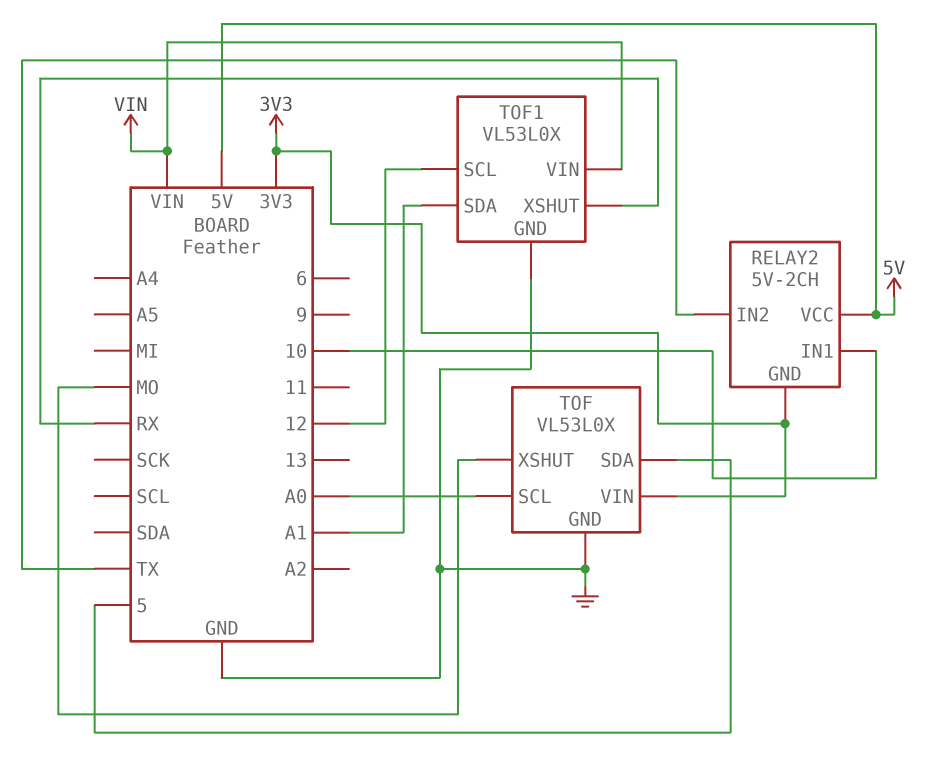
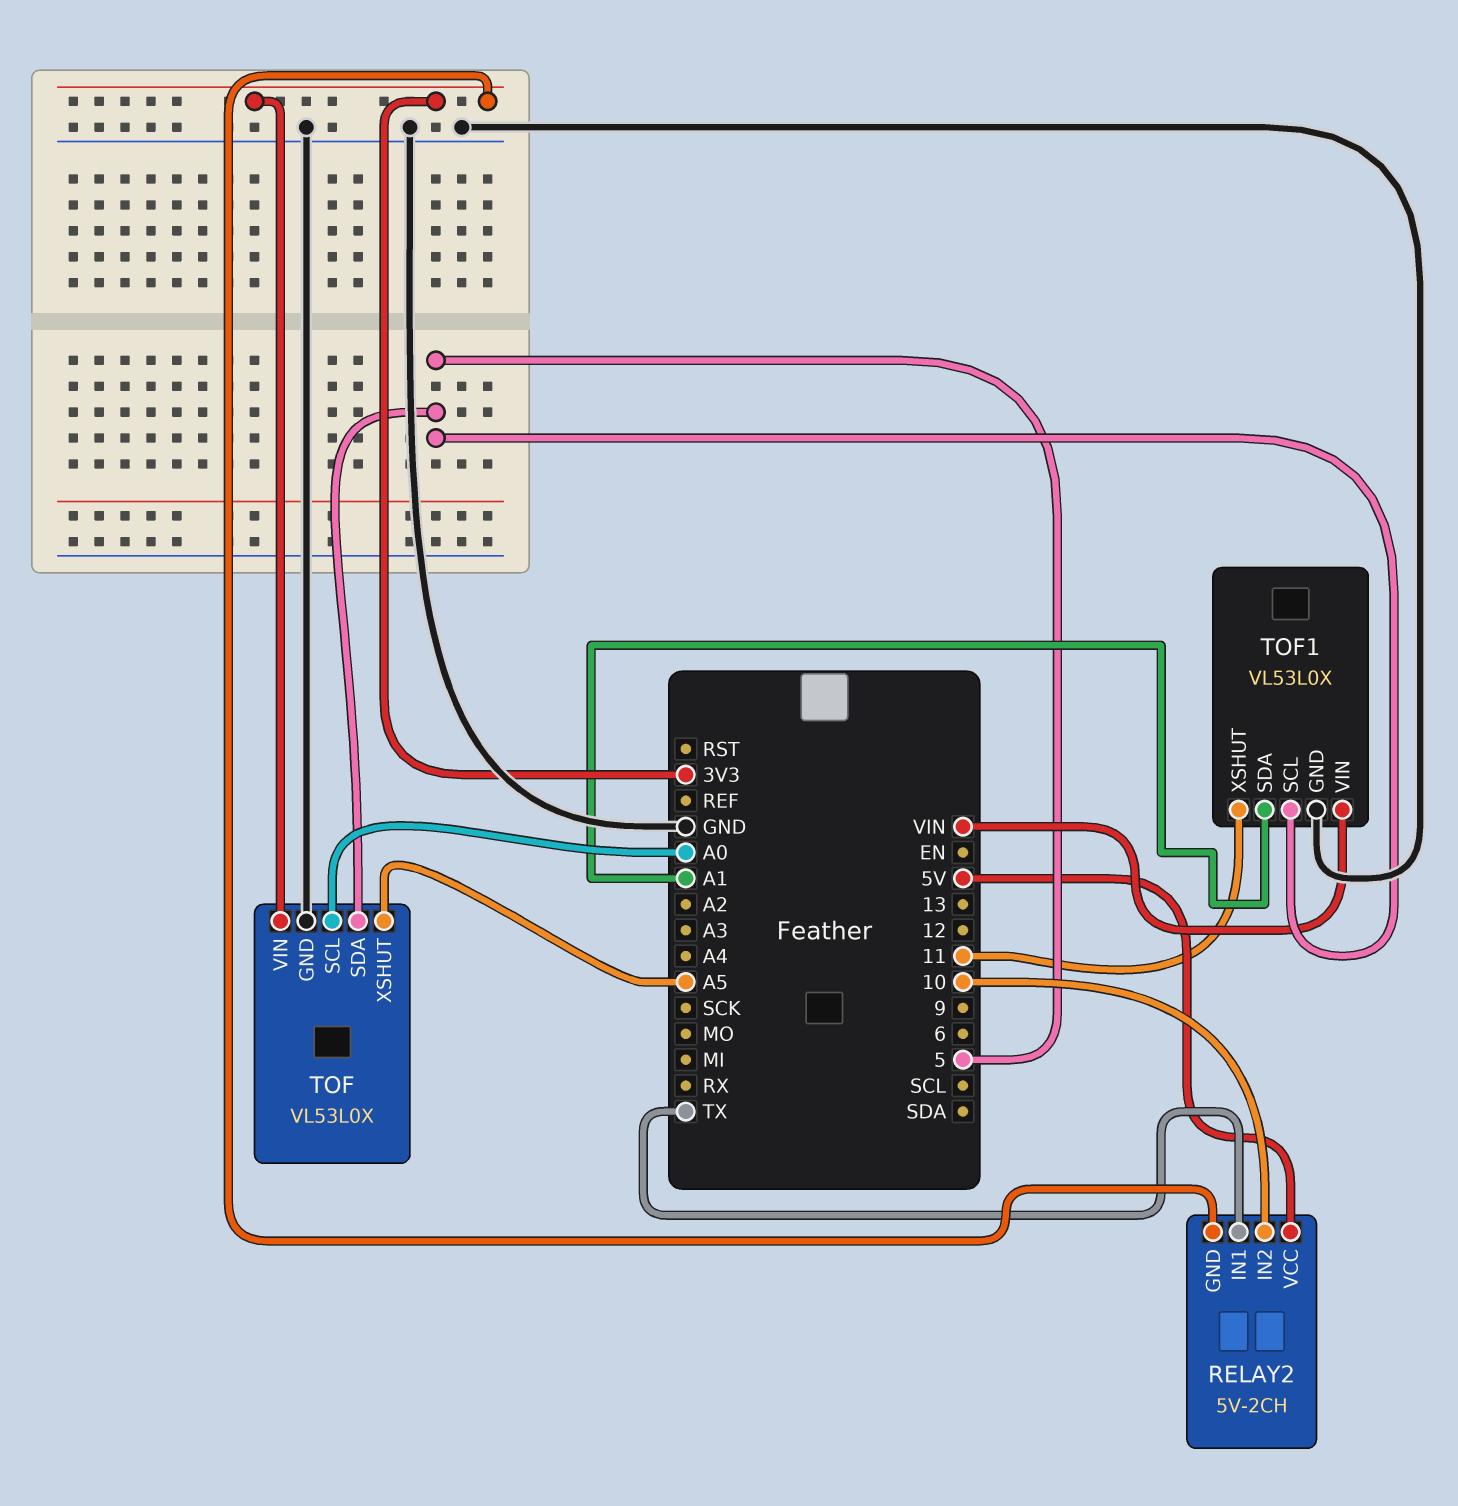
RELAY2 pin IN1: 10 -> TX
RELAY2 pin IN2: TX -> 10
TOF pin XSHUT: MO -> A5
TOF1 pin SCL: 12 -> 5
TOF1 pin XSHUT: RX -> 11

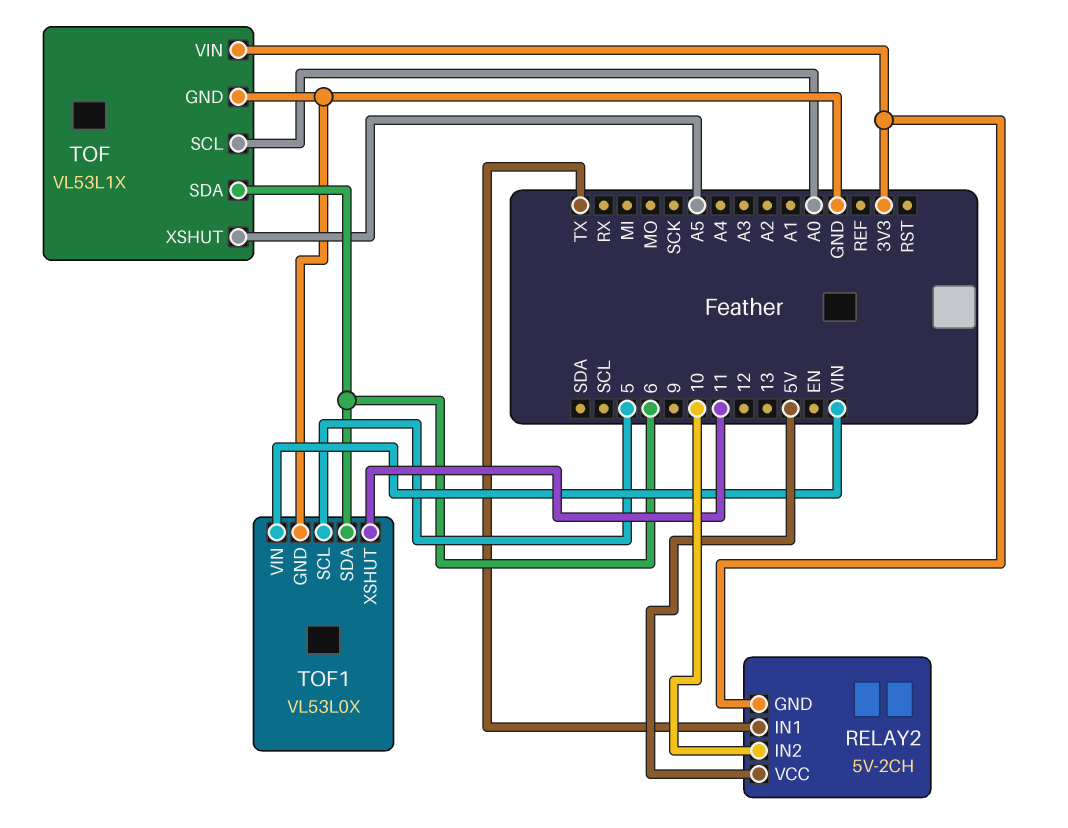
TOF: VL53L0X -> VL53L1X
TOF pin SDA: 5 -> 6
TOF1 pin SDA: A1 -> 6

